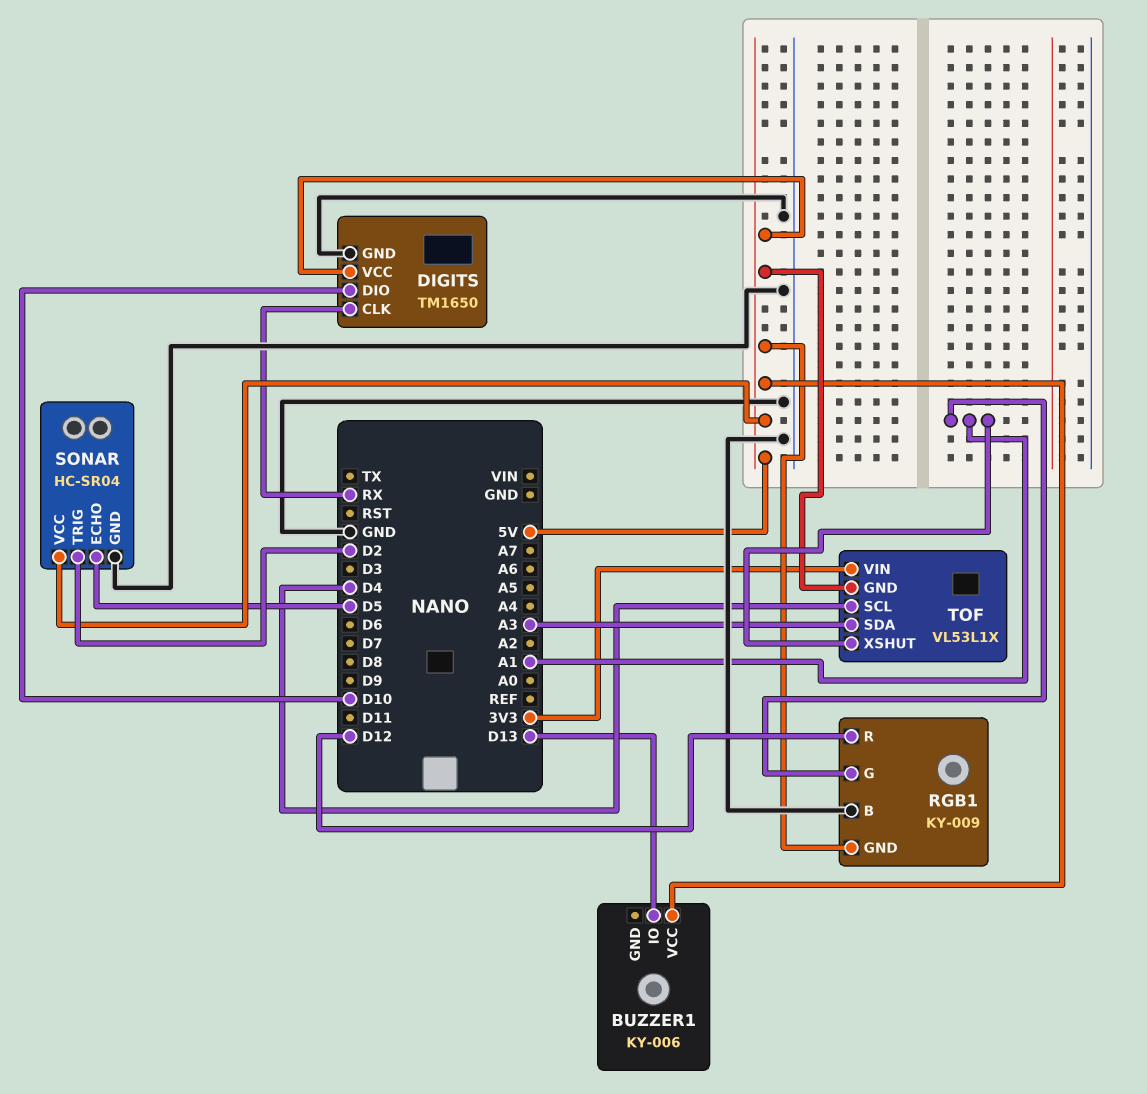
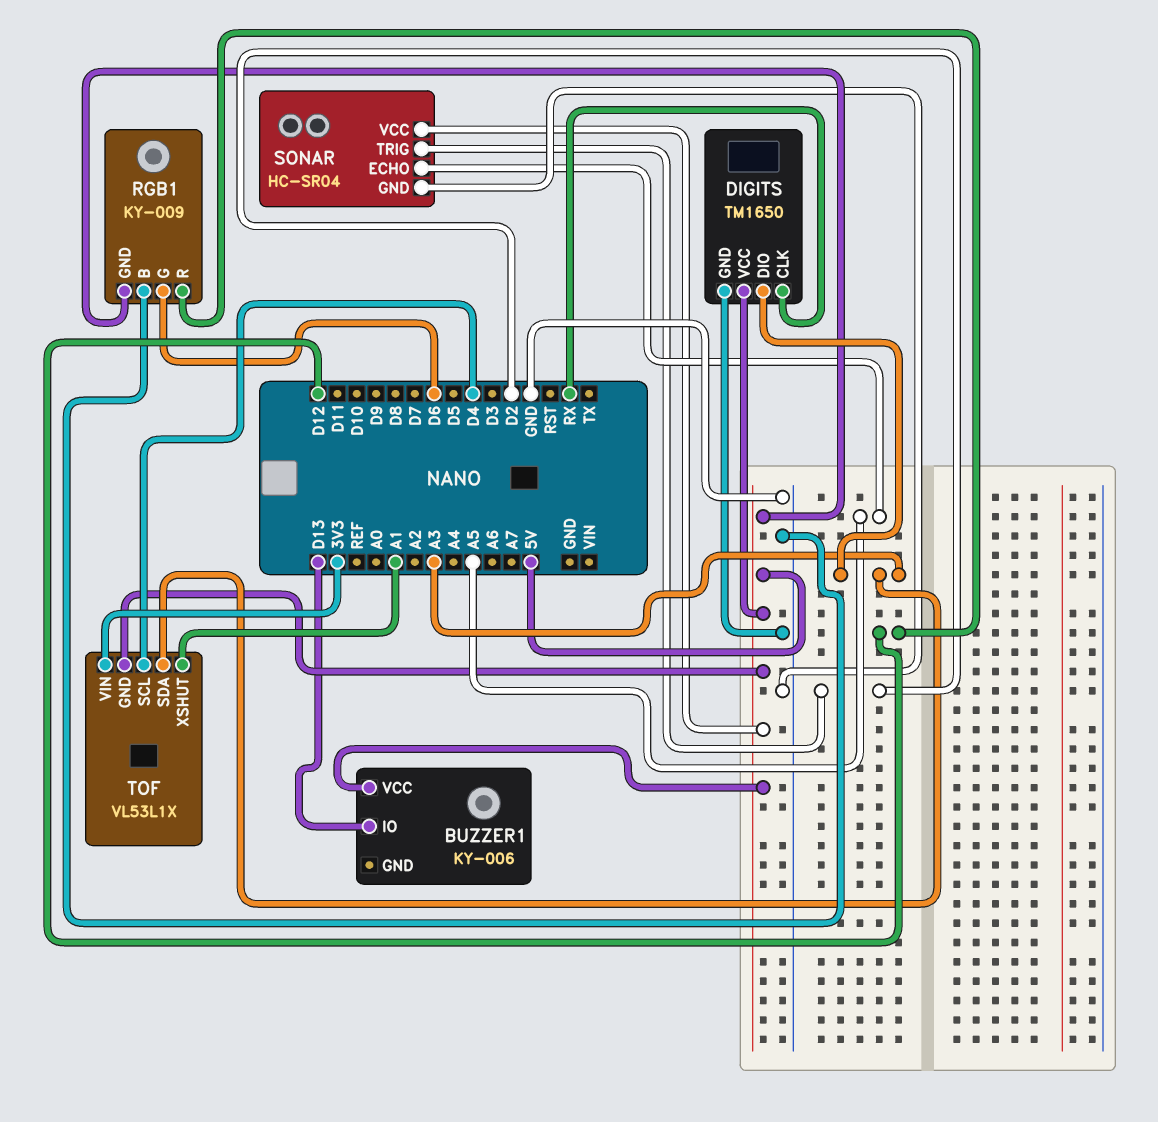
DIGITS pin DIO: D10 -> A3
RGB1 pin G: A1 -> D6
SONAR pin ECHO: D5 -> A5

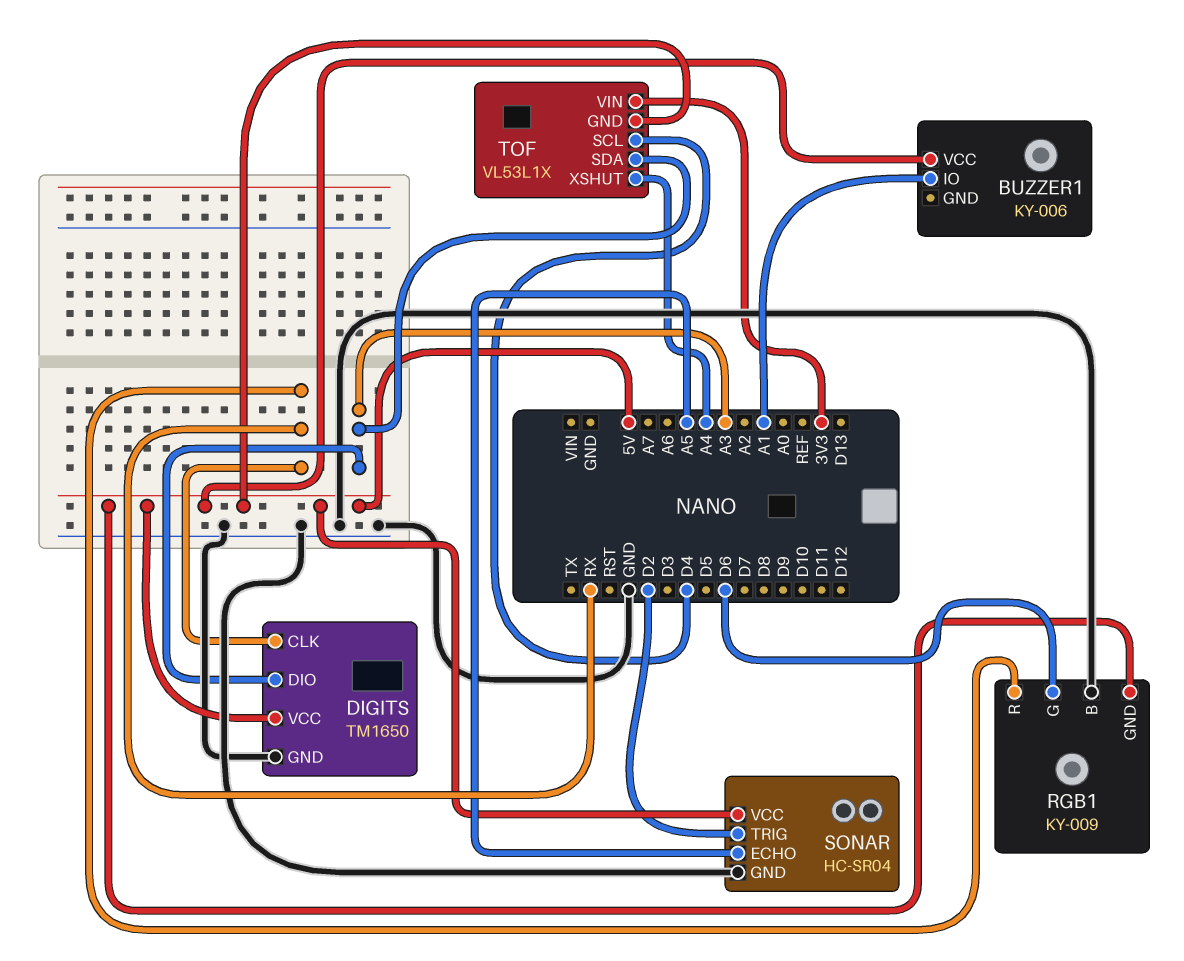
BUZZER1 pin IO: D13 -> A1
RGB1 pin R: D12 -> RX
TOF pin XSHUT: A1 -> A4

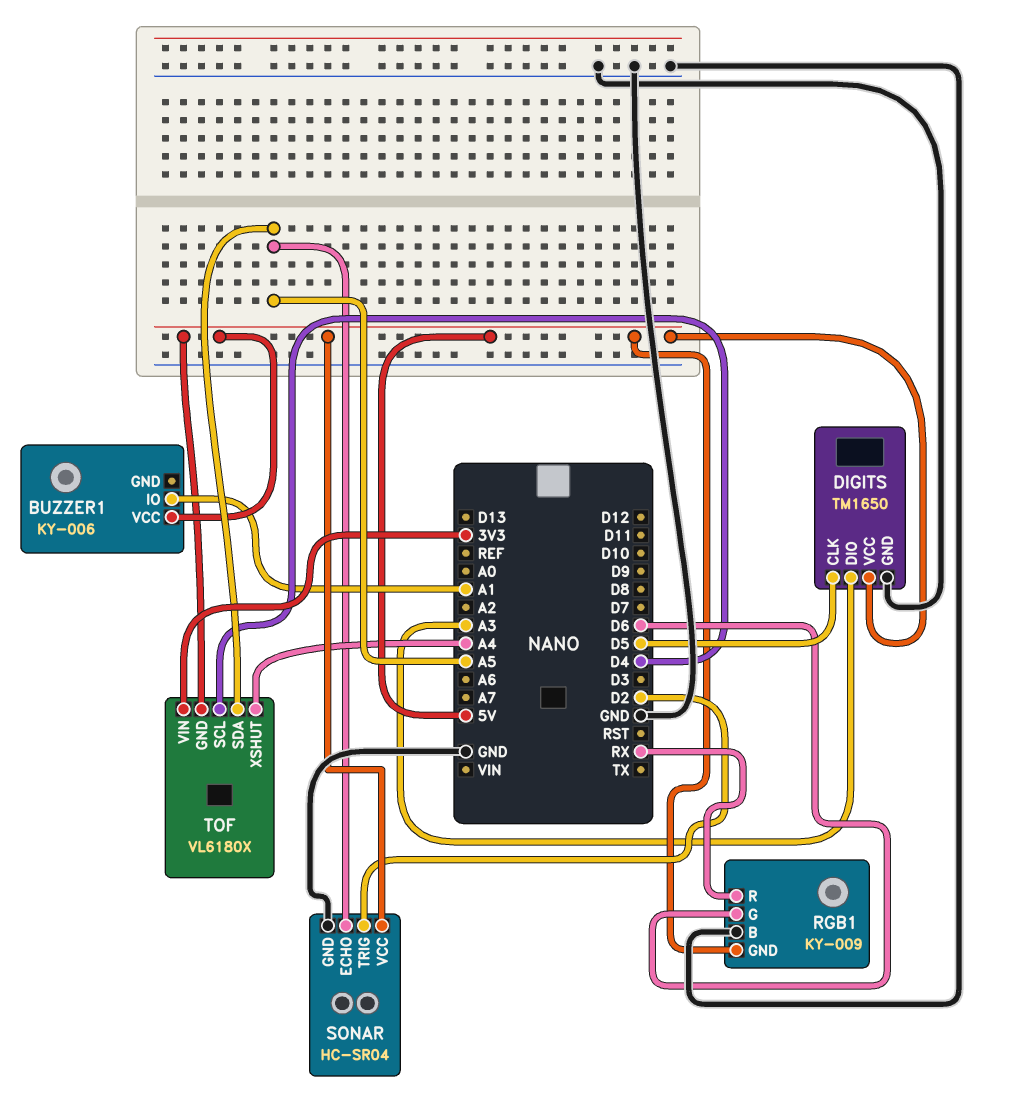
DIGITS pin CLK: RX -> D5
TOF: VL53L1X -> VL6180X
TOF pin SDA: A3 -> A5

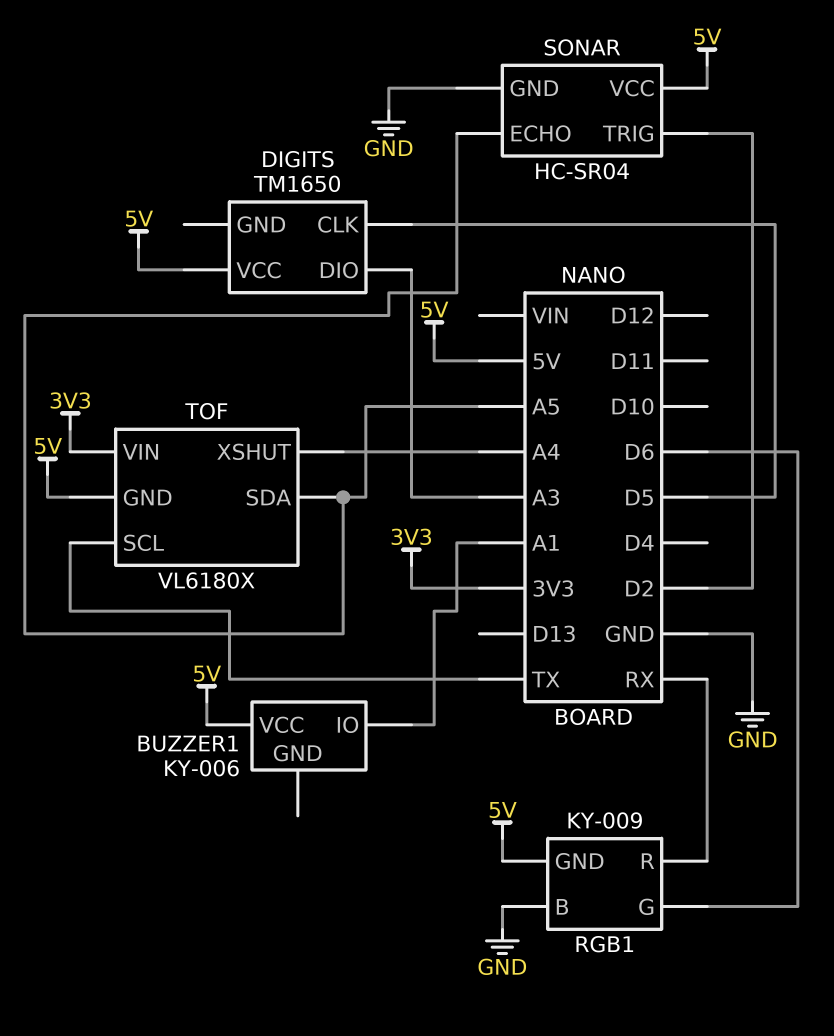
DIGITS pin GND: GND -> none
TOF pin SCL: D4 -> TX

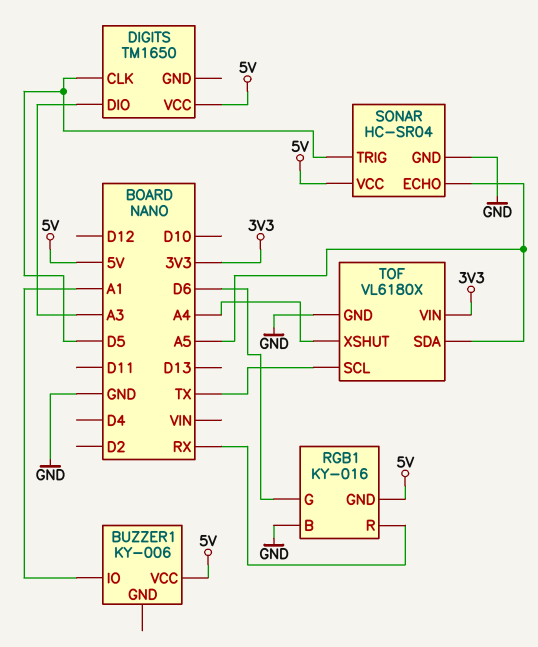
RGB1: KY-009 -> KY-016
SONAR pin TRIG: D2 -> D5
TOF pin GND: 5V -> GND

